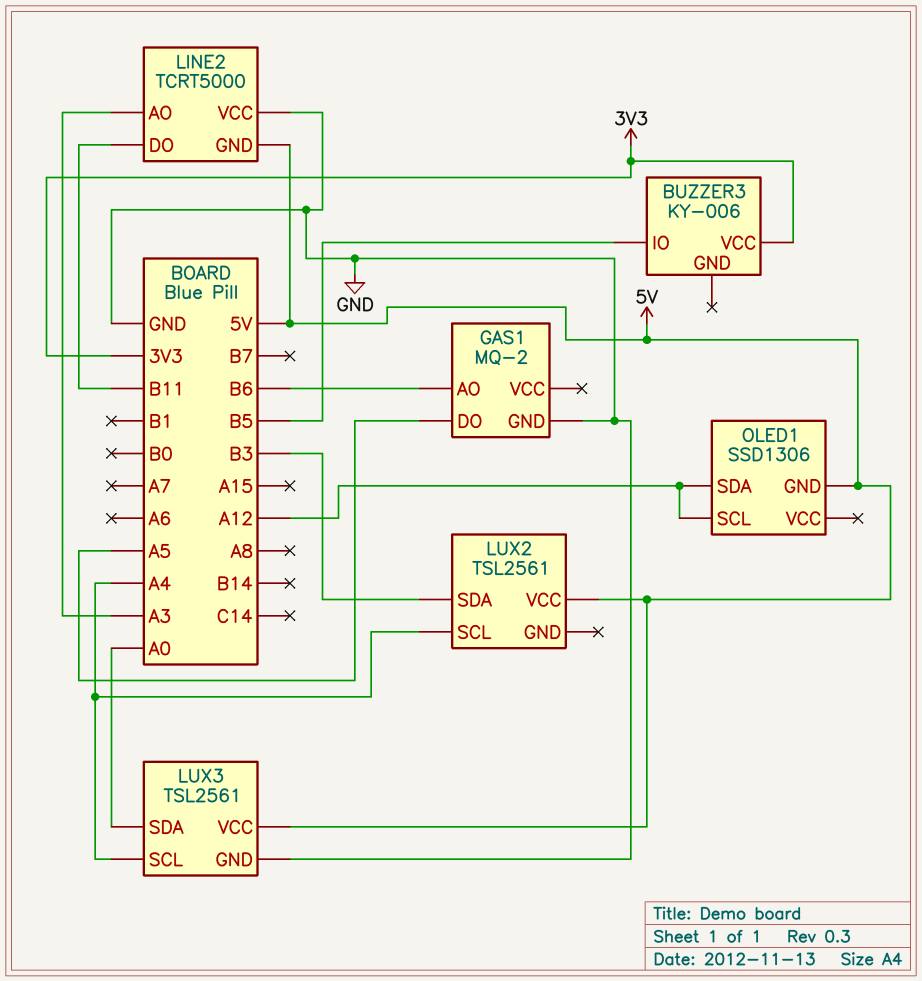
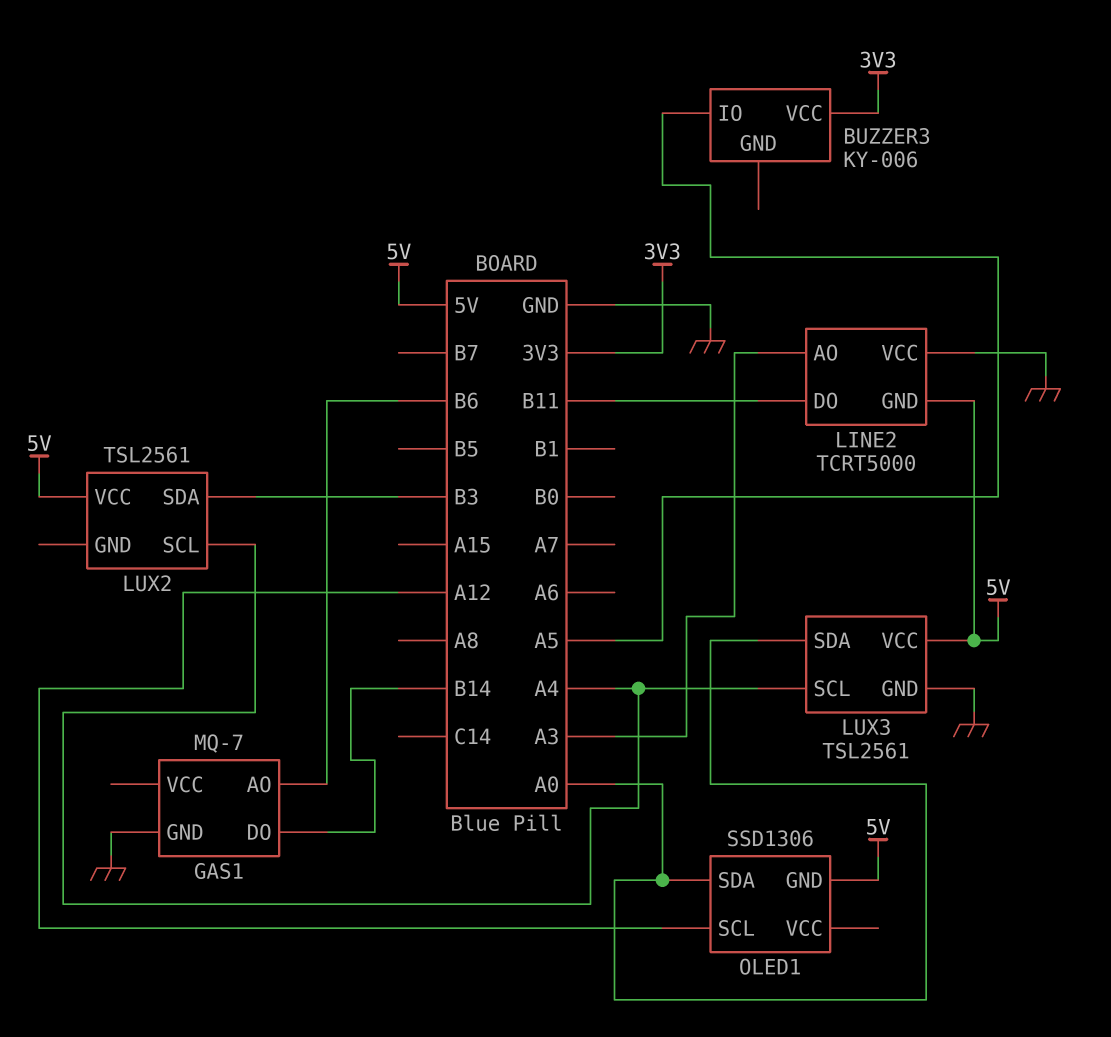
BUZZER3 pin IO: B5 -> A5
GAS1: MQ-2 -> MQ-7
GAS1 pin DO: A5 -> B14
OLED1 pin SDA: A12 -> A0

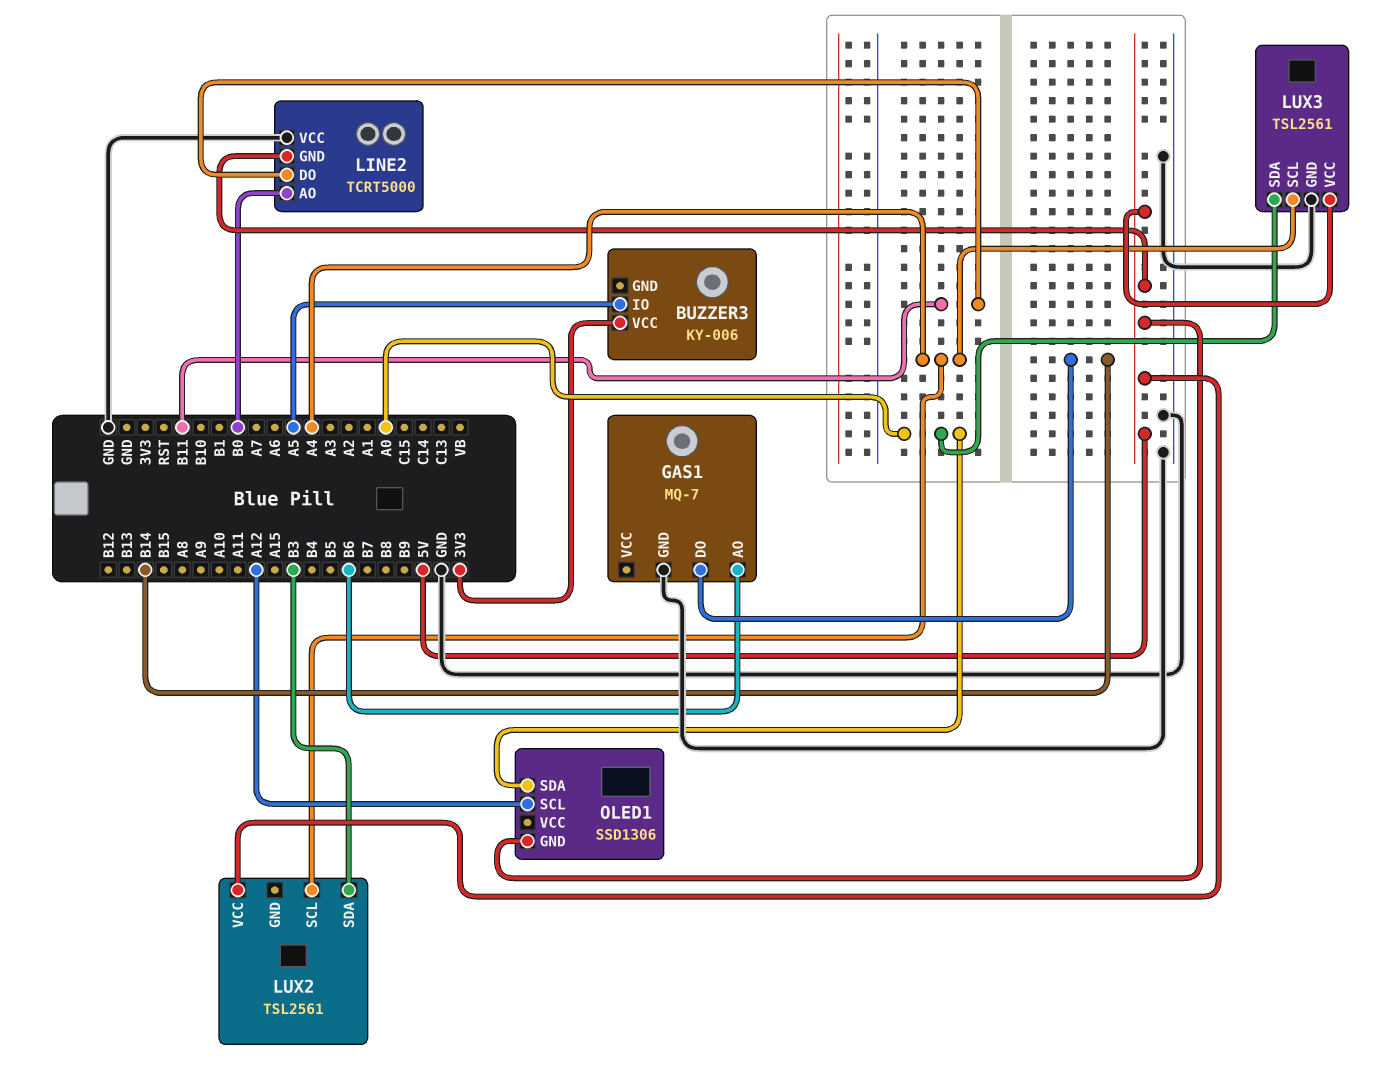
LINE2 pin AO: A3 -> B0

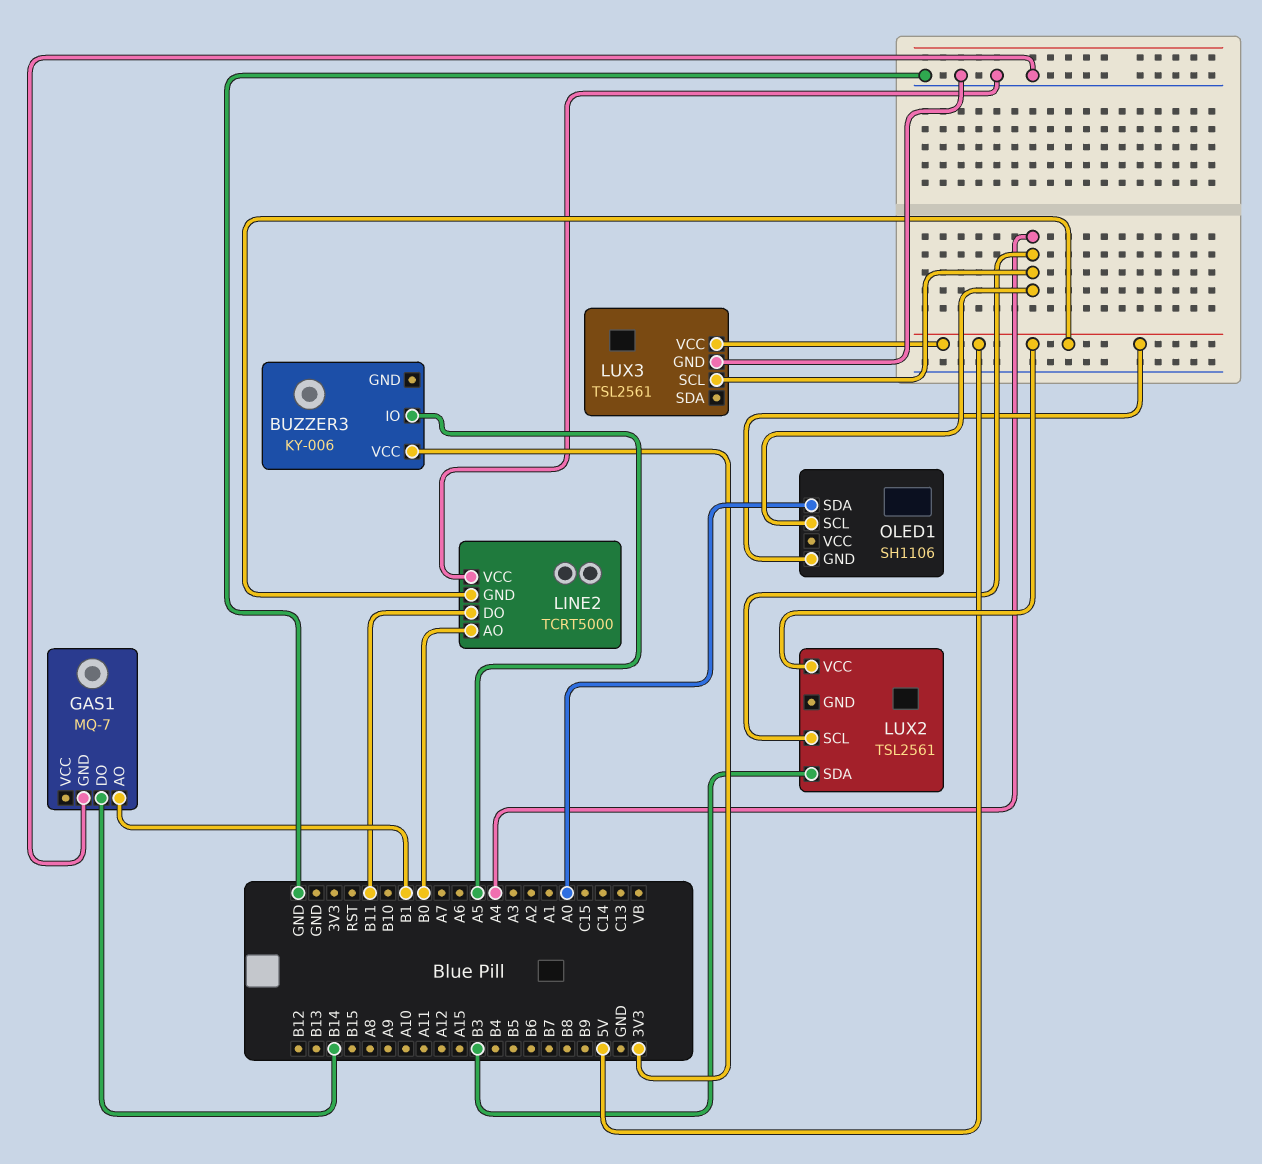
GAS1 pin AO: B6 -> B1
LUX3 pin SDA: A0 -> none
OLED1: SSD1306 -> SH1106
OLED1 pin SCL: A12 -> A4

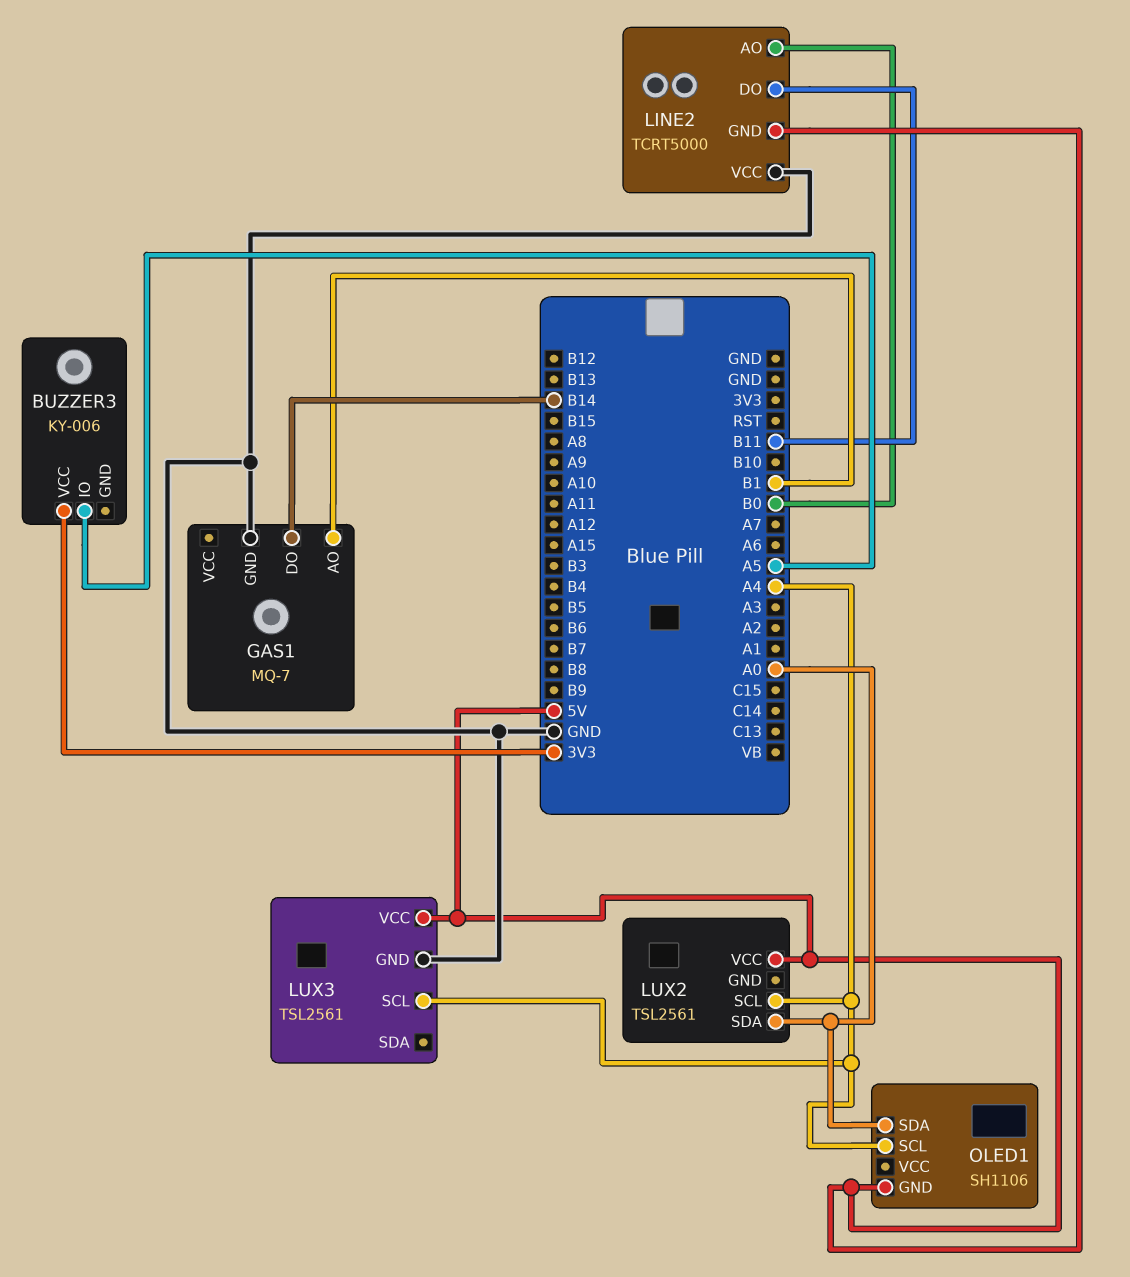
LUX2 pin SDA: B3 -> A0

